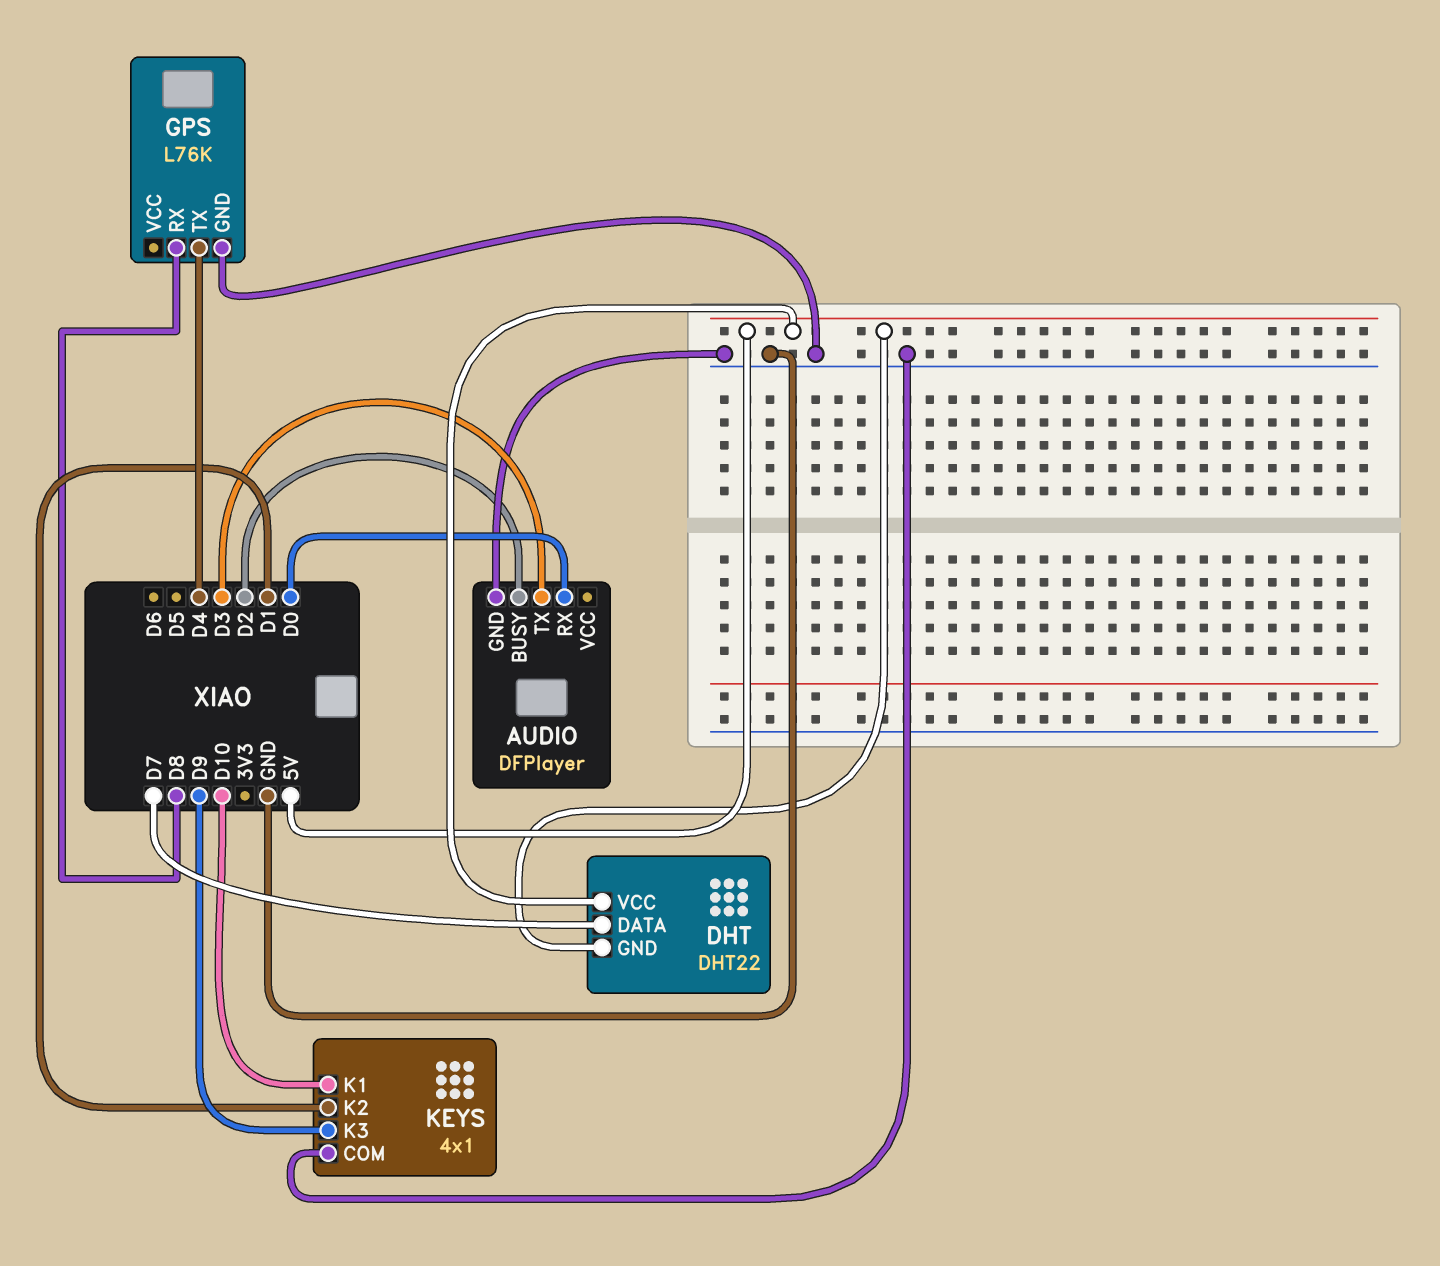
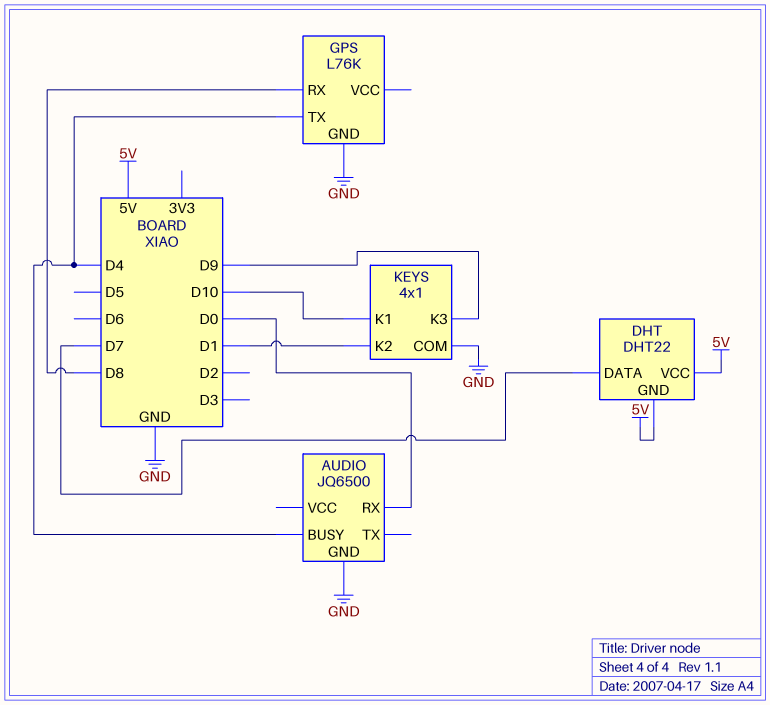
AUDIO: DFPlayer -> JQ6500
AUDIO pin BUSY: D2 -> D4
AUDIO pin TX: D3 -> none

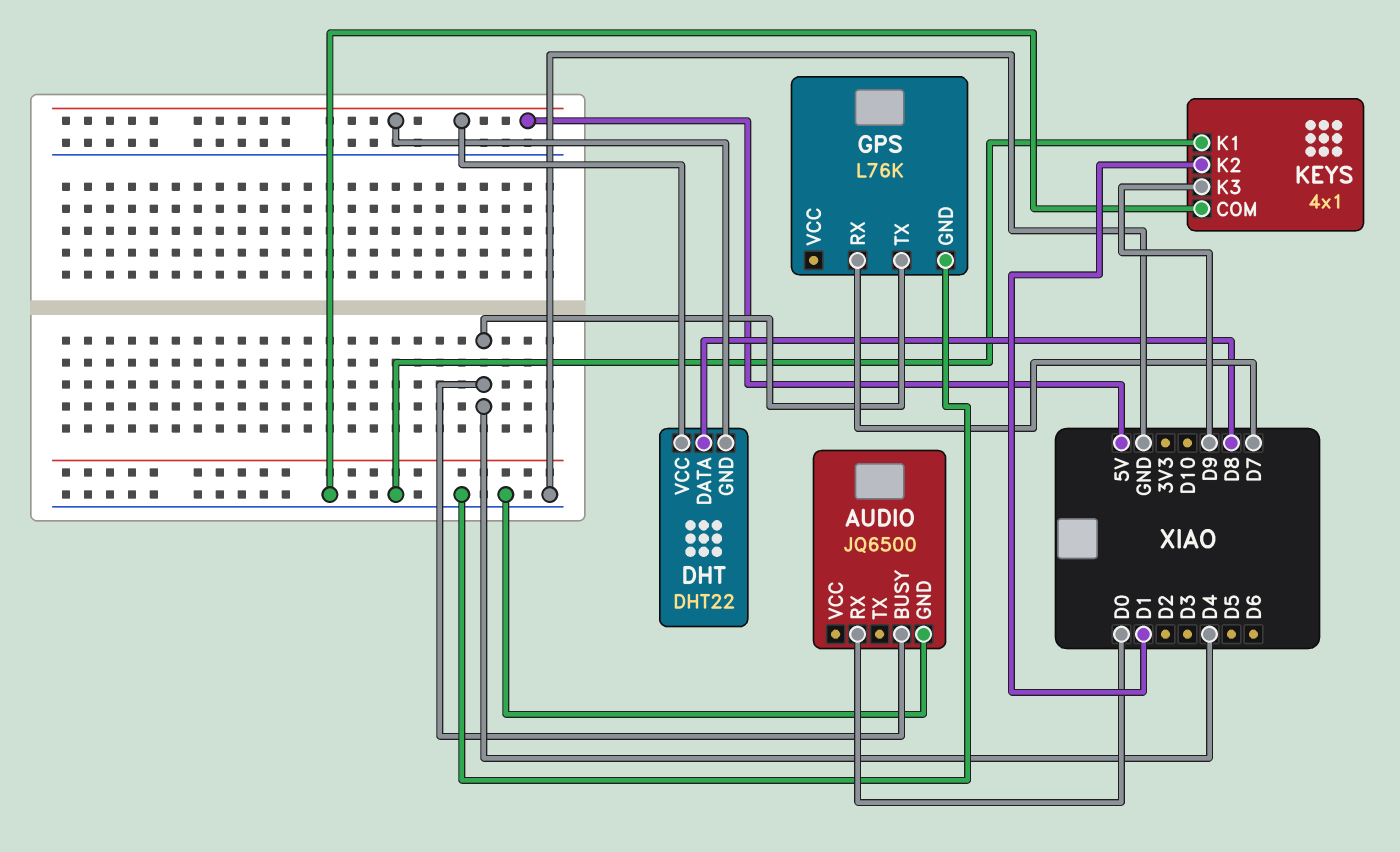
DHT pin DATA: D7 -> D8
GPS pin RX: D8 -> D7
KEYS pin K1: D10 -> GND

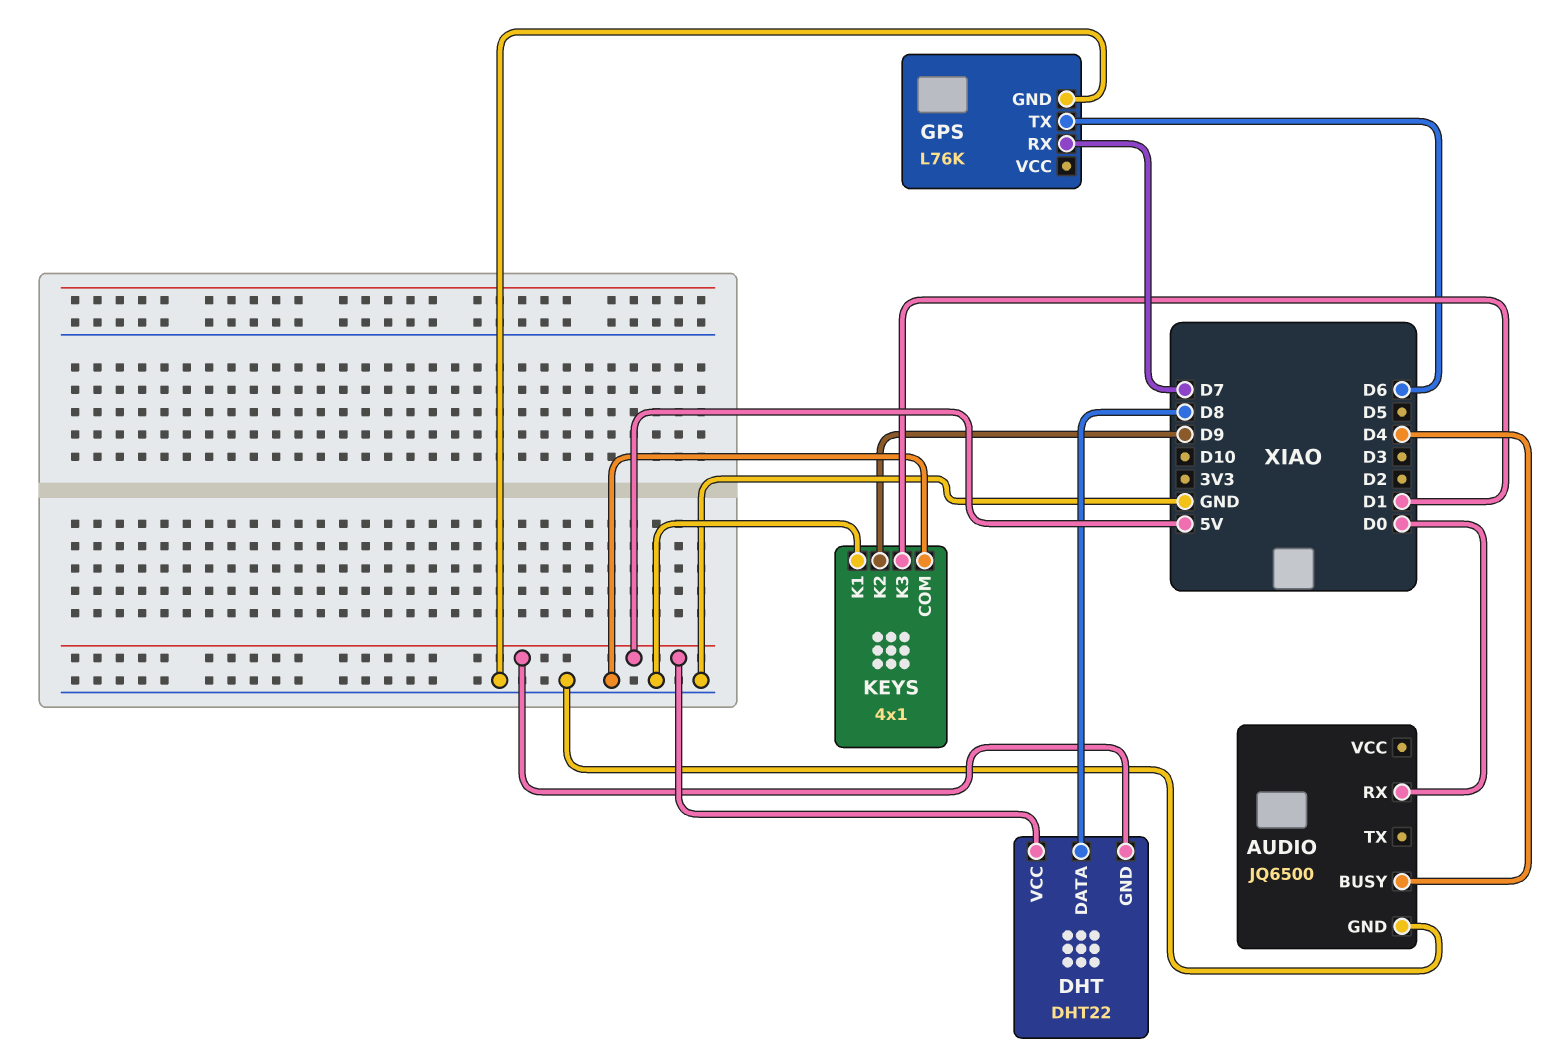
GPS pin TX: D4 -> D6
KEYS pin K2: D1 -> D9
KEYS pin K3: D9 -> D1

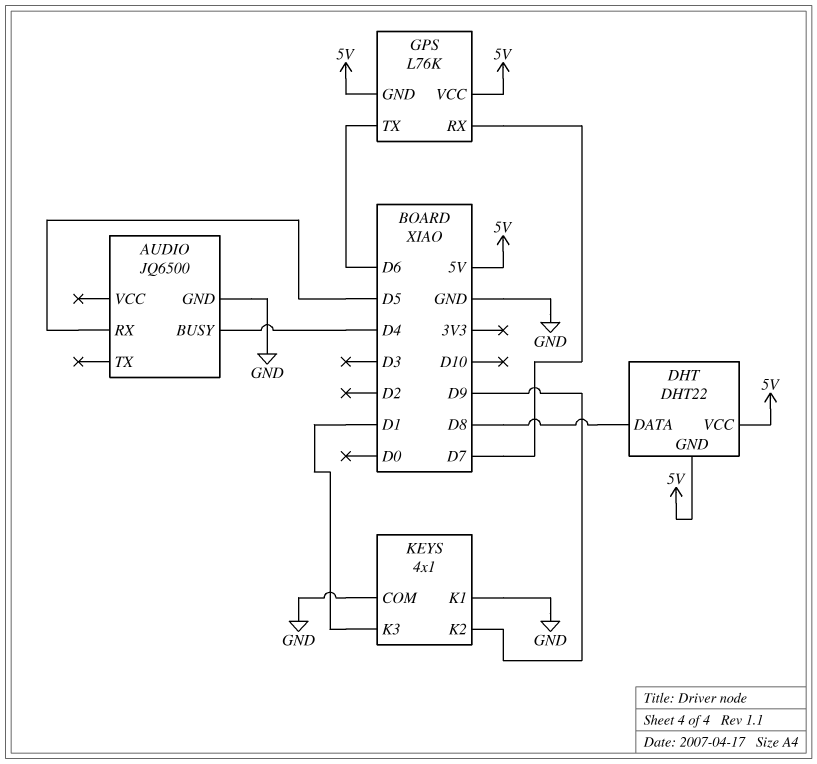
AUDIO pin RX: D0 -> D5
GPS pin GND: GND -> 5V
GPS pin VCC: none -> 5V

